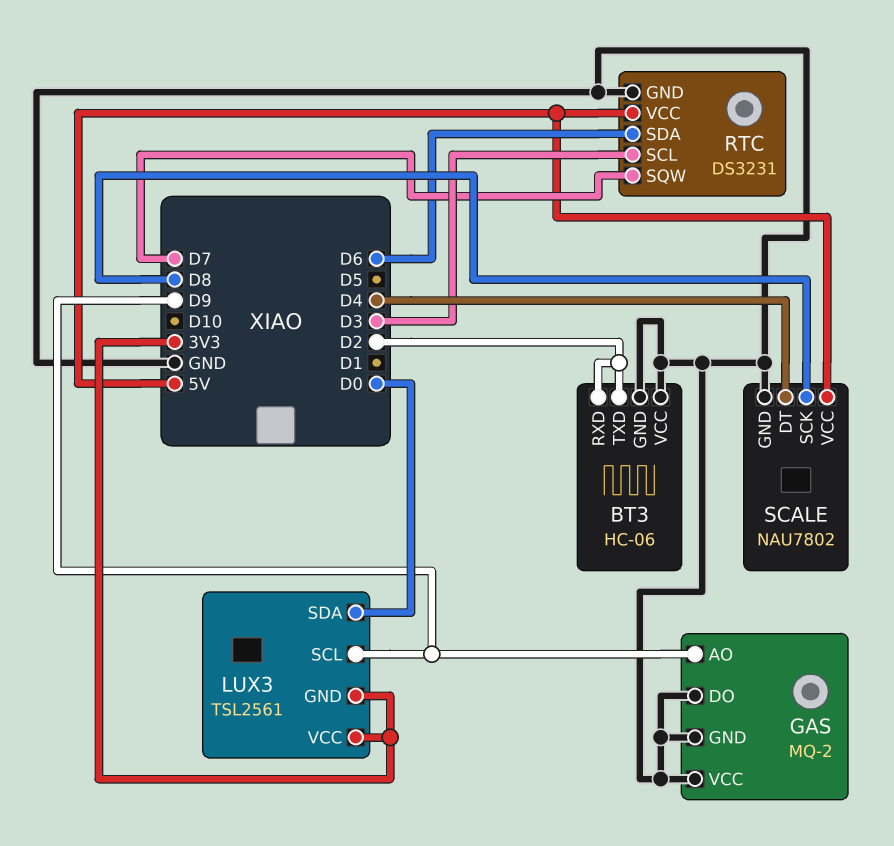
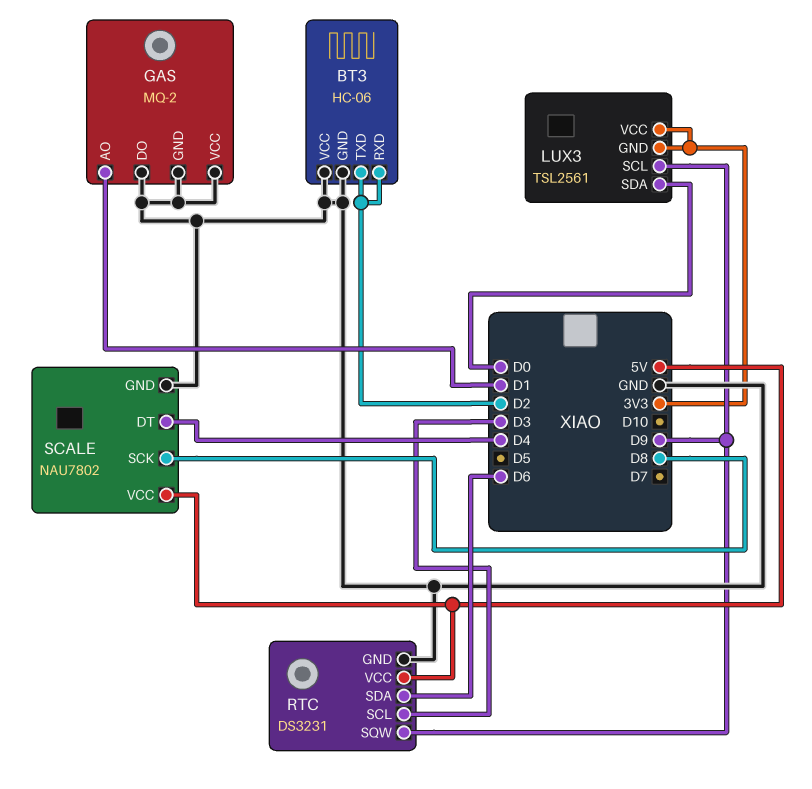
GAS pin AO: D9 -> D1
RTC pin SQW: D7 -> D9

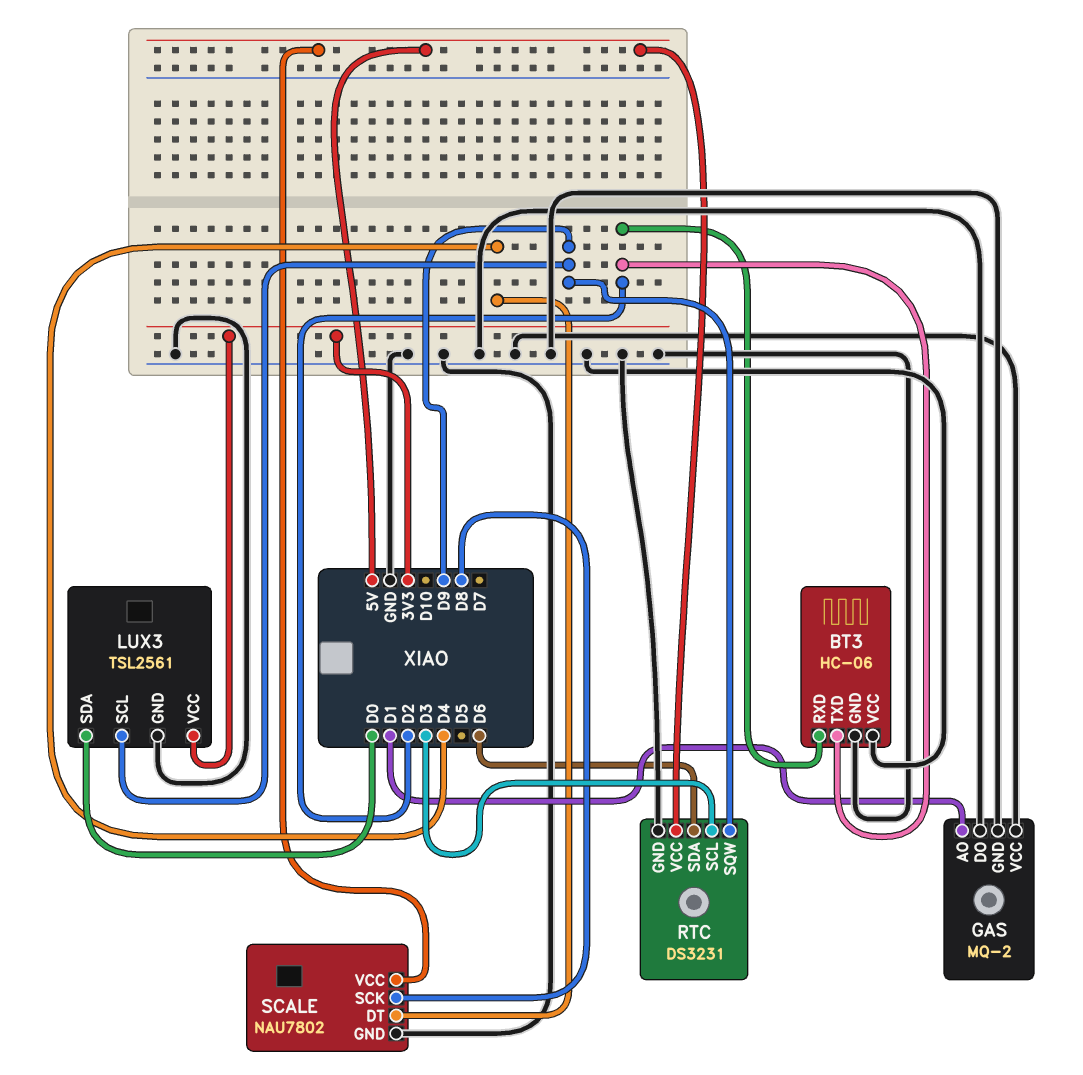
LUX3 pin GND: 3V3 -> GND

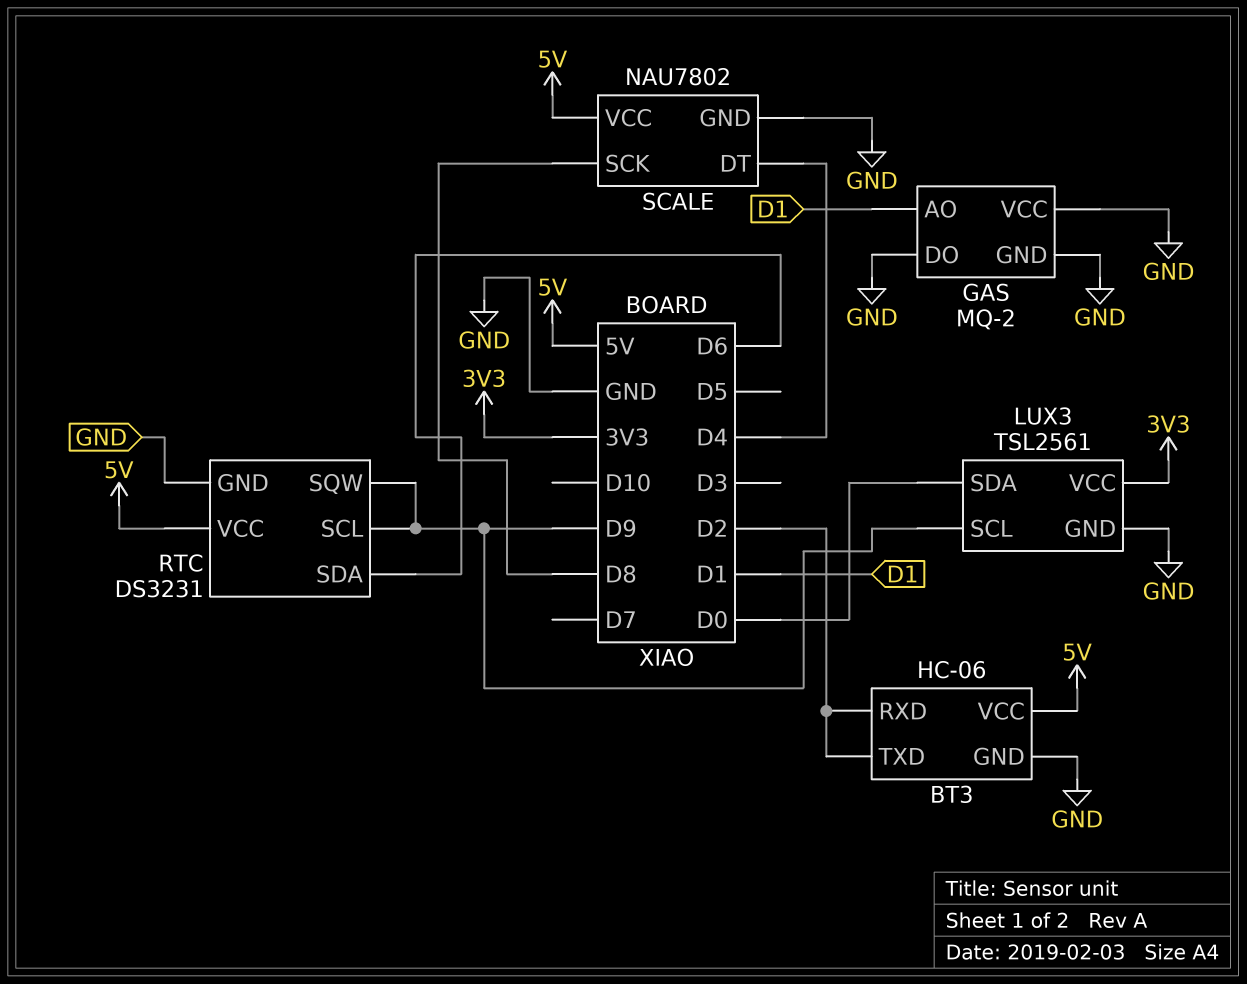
BT3 pin VCC: GND -> 5V
RTC pin SCL: D3 -> D9

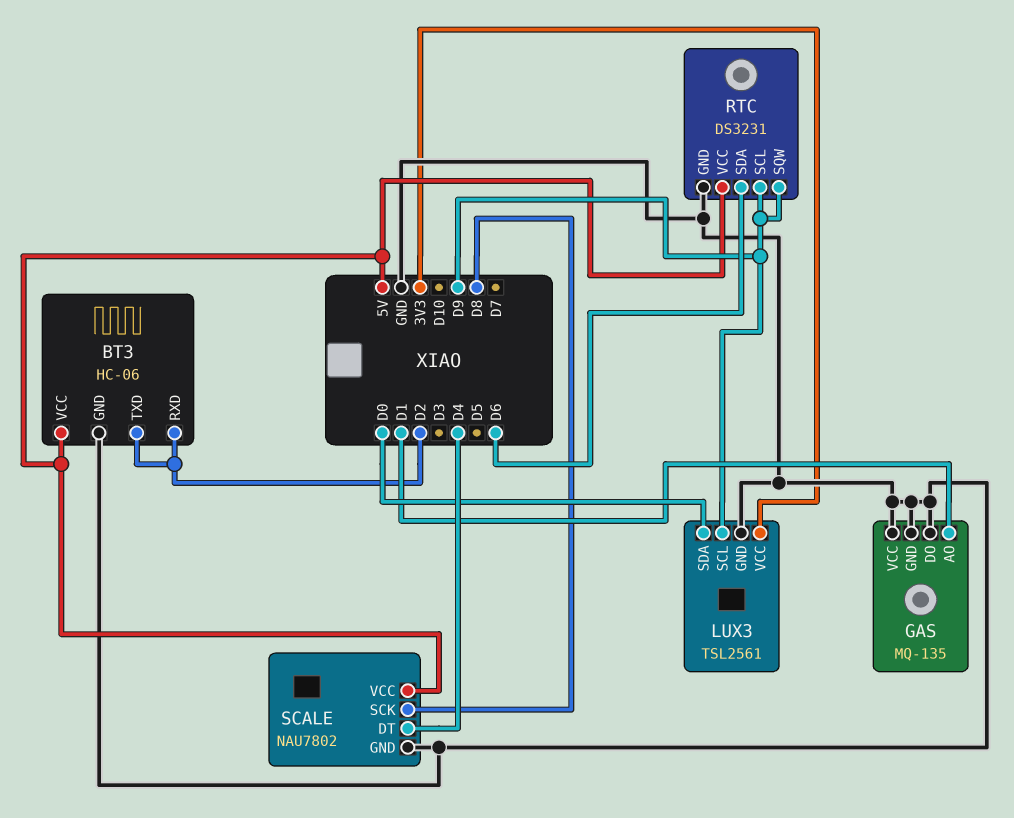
GAS: MQ-2 -> MQ-135

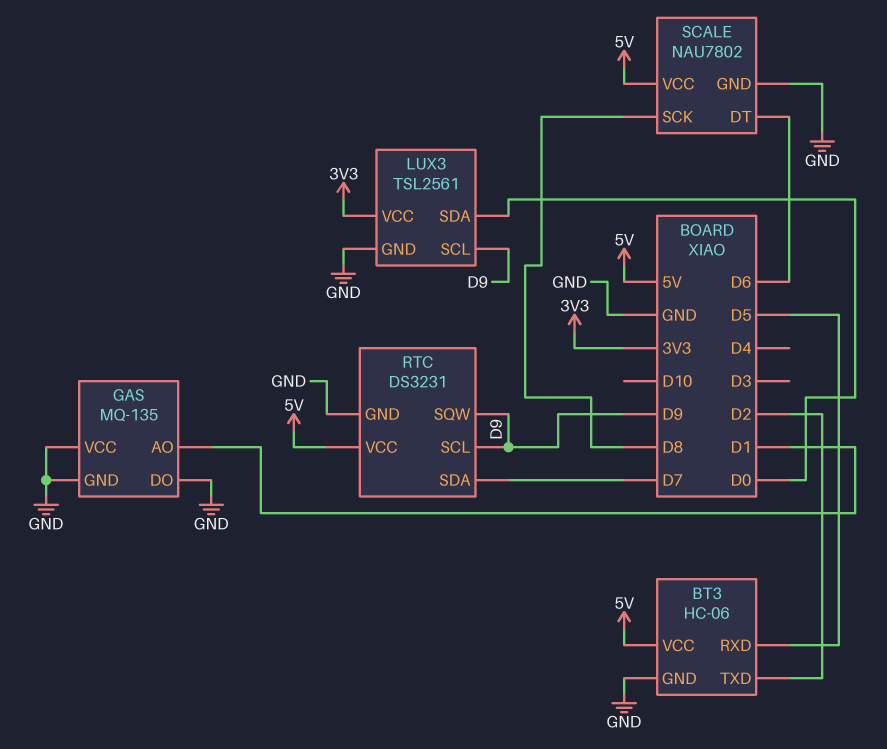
BT3 pin RXD: D2 -> D5
RTC pin SDA: D6 -> D7
SCALE pin DT: D4 -> D6

